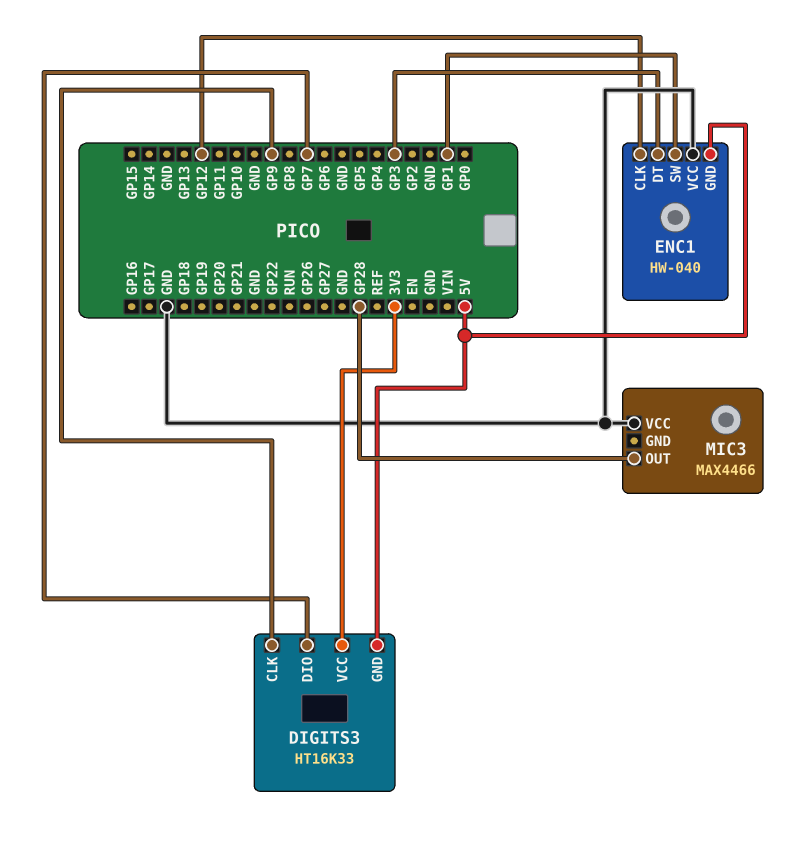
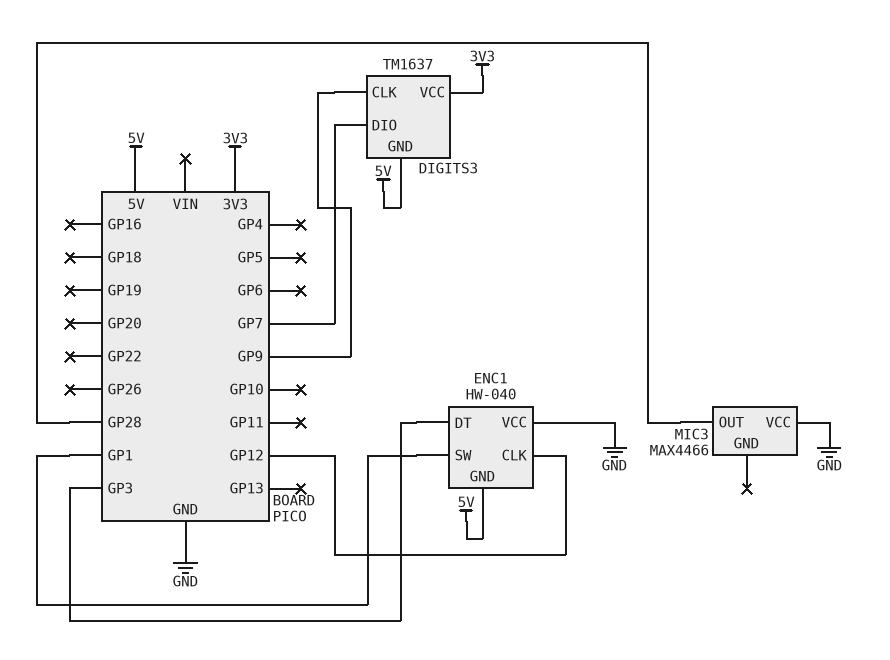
DIGITS3: HT16K33 -> TM1637

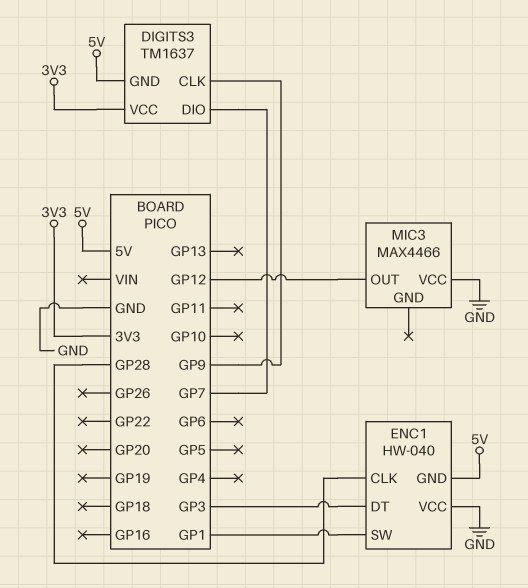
ENC1 pin CLK: GP12 -> GP28
MIC3 pin OUT: GP28 -> GP12

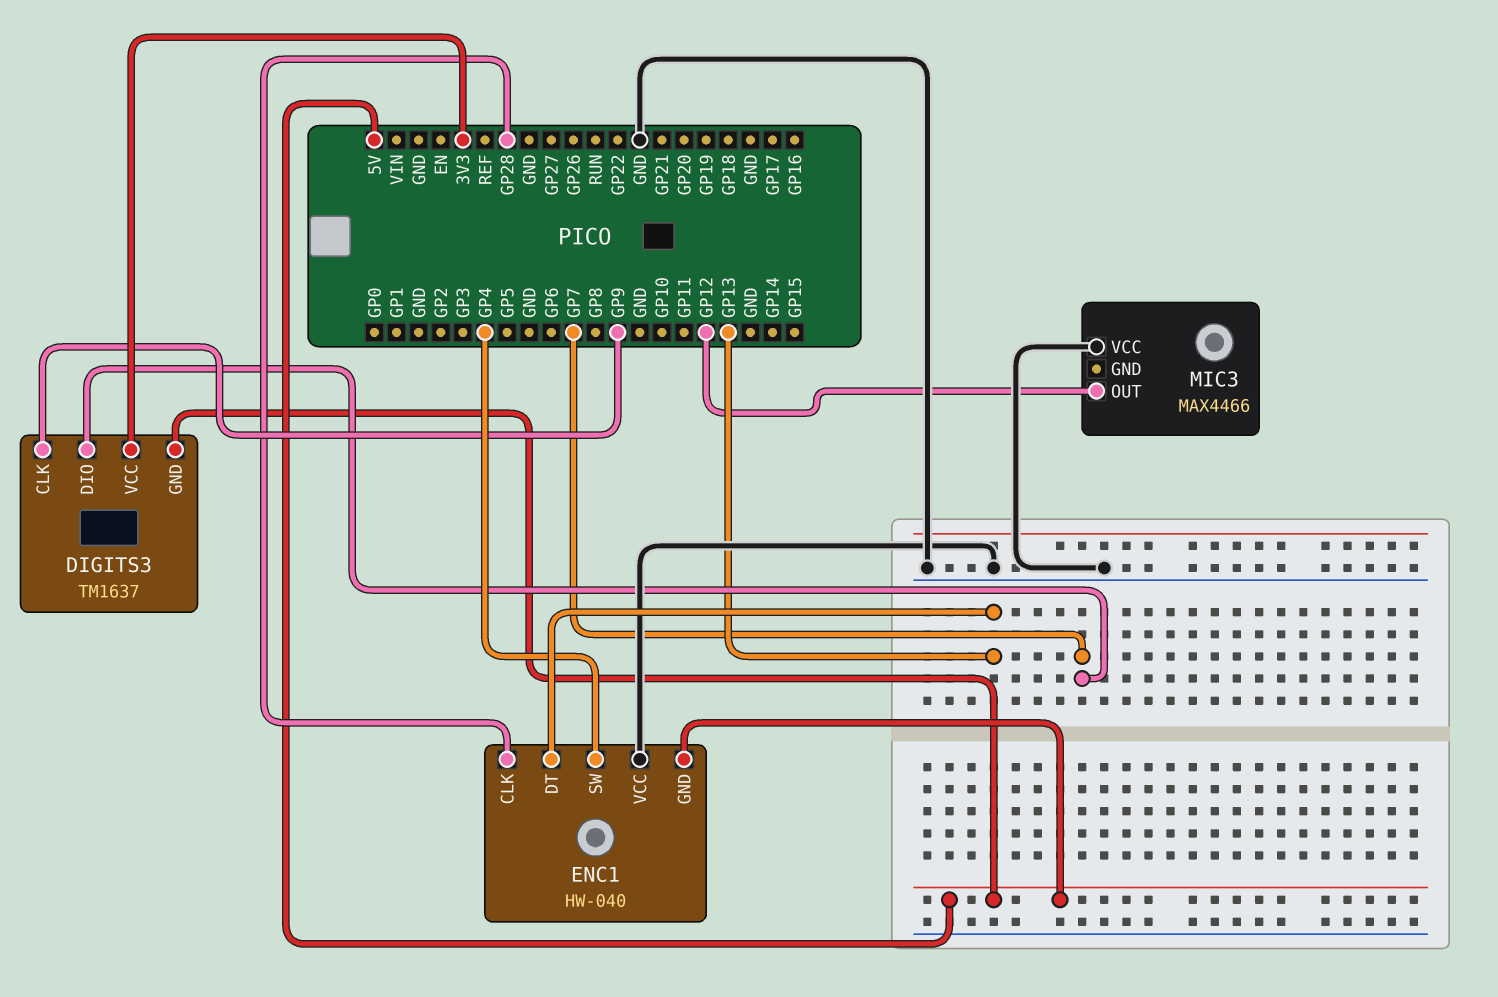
ENC1 pin DT: GP3 -> GP13
ENC1 pin SW: GP1 -> GP4

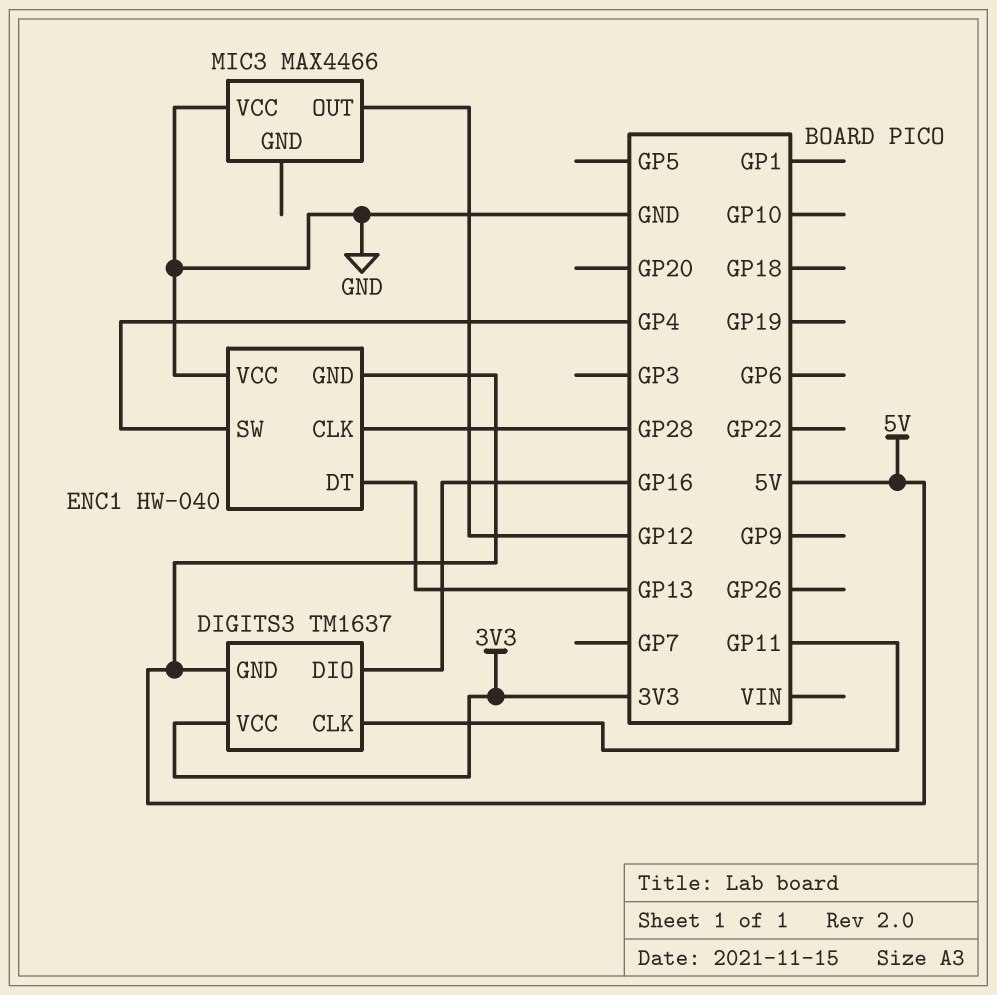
DIGITS3 pin CLK: GP9 -> GP11
DIGITS3 pin DIO: GP7 -> GP16

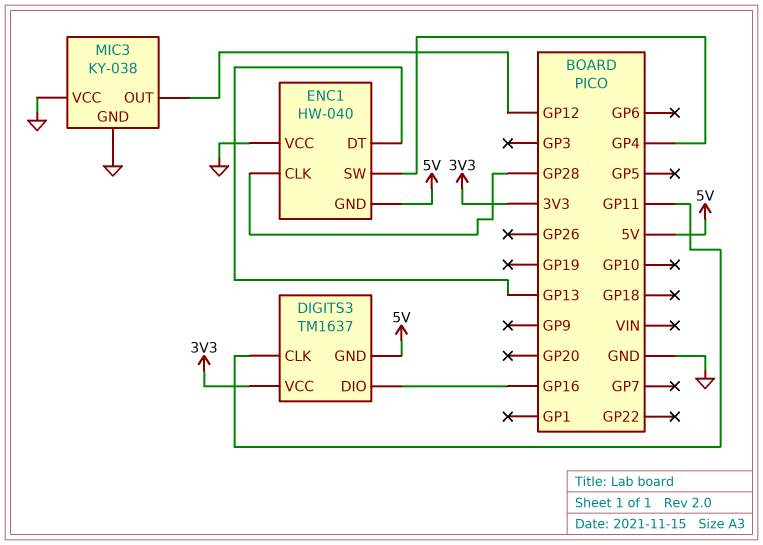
MIC3: MAX4466 -> KY-038
MIC3 pin GND: none -> GND

